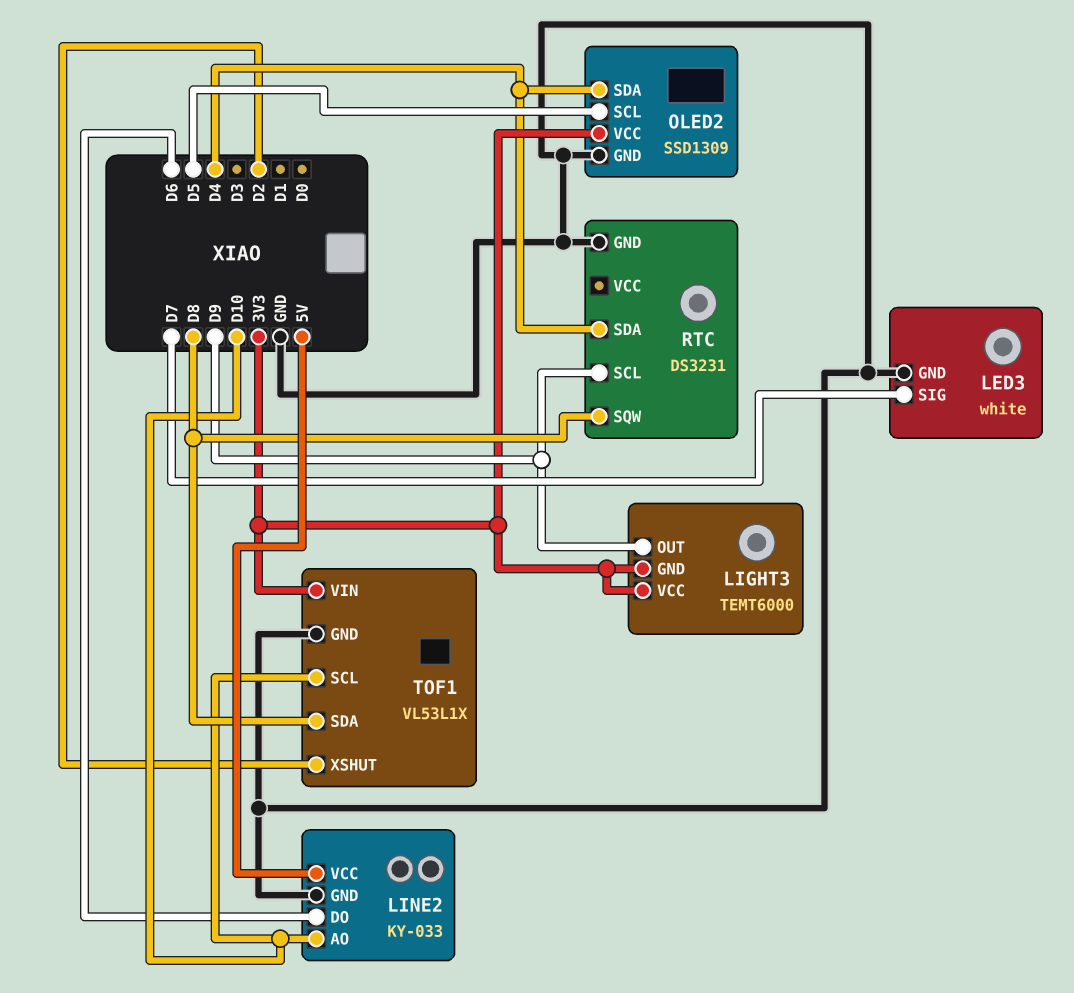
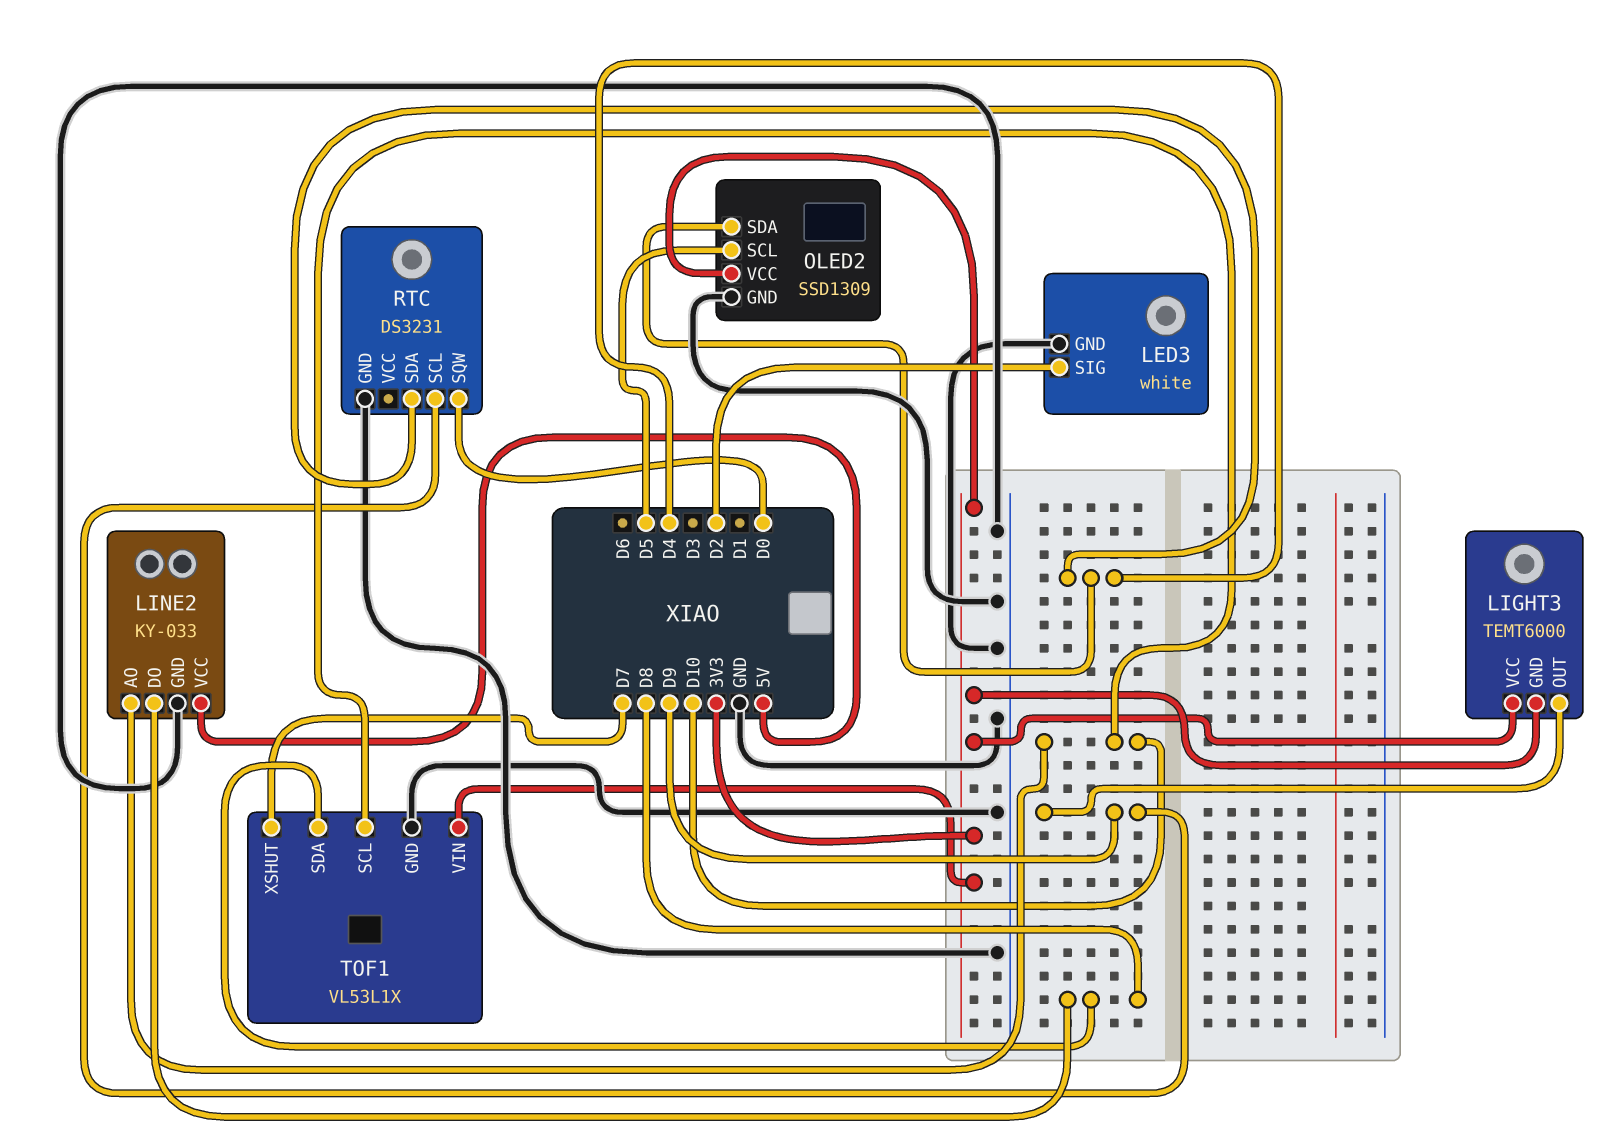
LED3 pin SIG: D7 -> D2
LINE2 pin DO: D6 -> D8
RTC pin SQW: D8 -> D0
TOF1 pin XSHUT: D2 -> D7

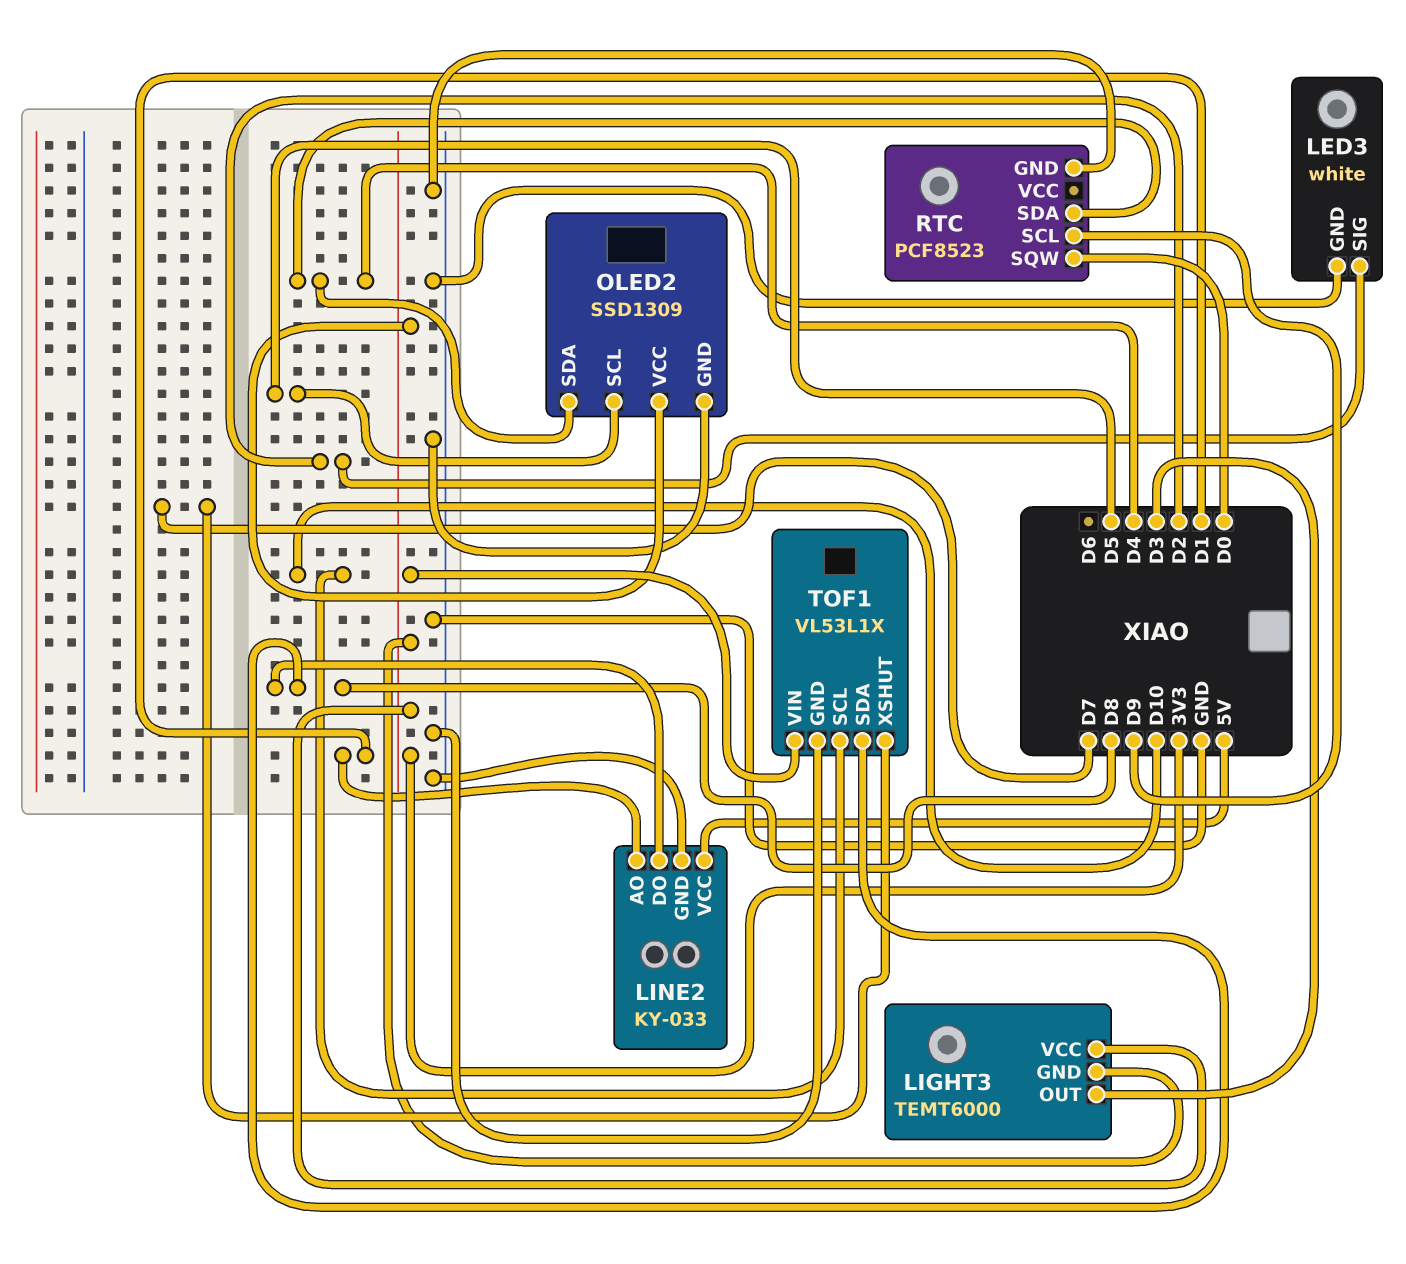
LIGHT3 pin OUT: D9 -> D3
LINE2 pin AO: D10 -> D1
RTC: DS3231 -> PCF8523

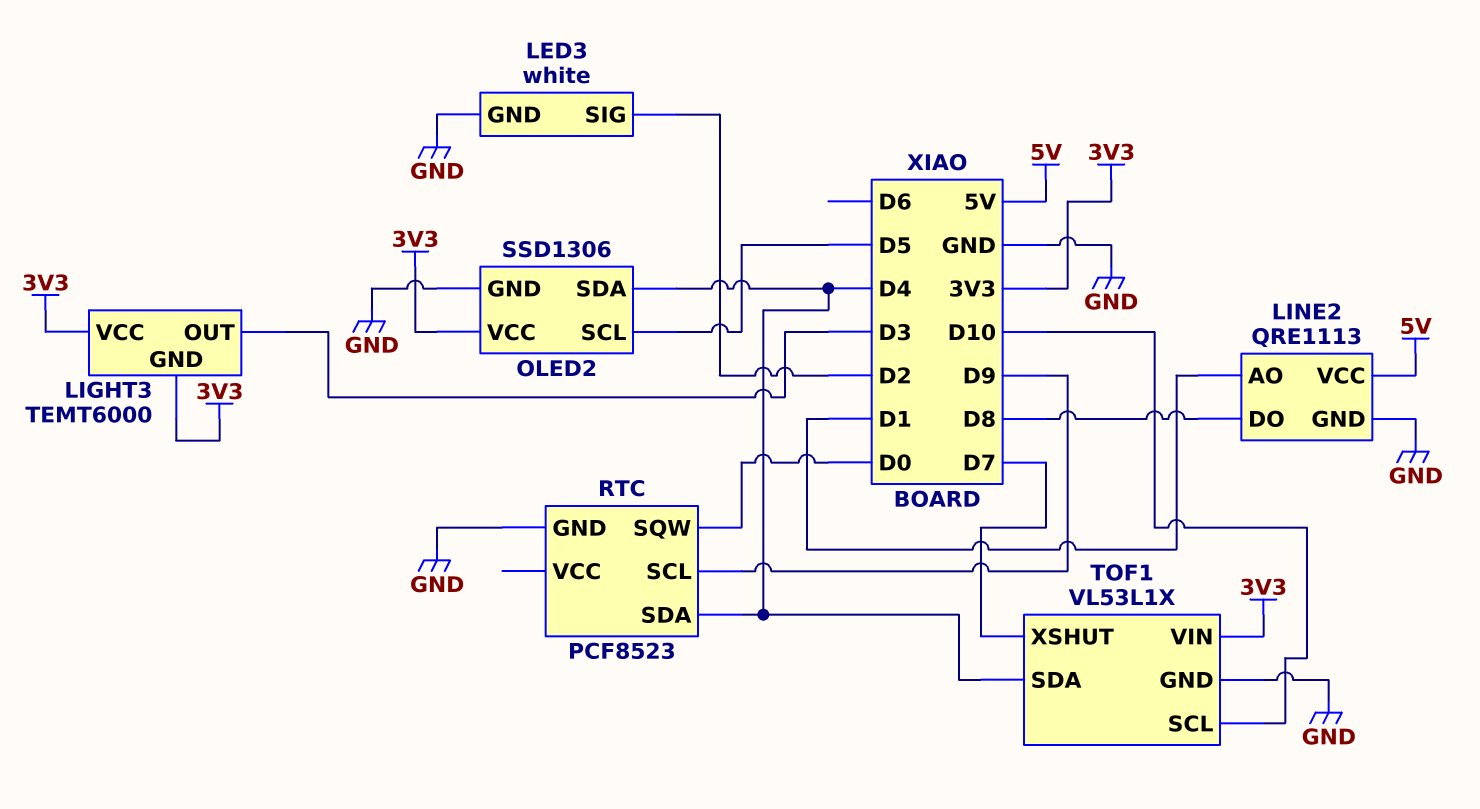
LINE2: KY-033 -> QRE1113
OLED2: SSD1309 -> SSD1306
TOF1 pin SDA: D8 -> D4

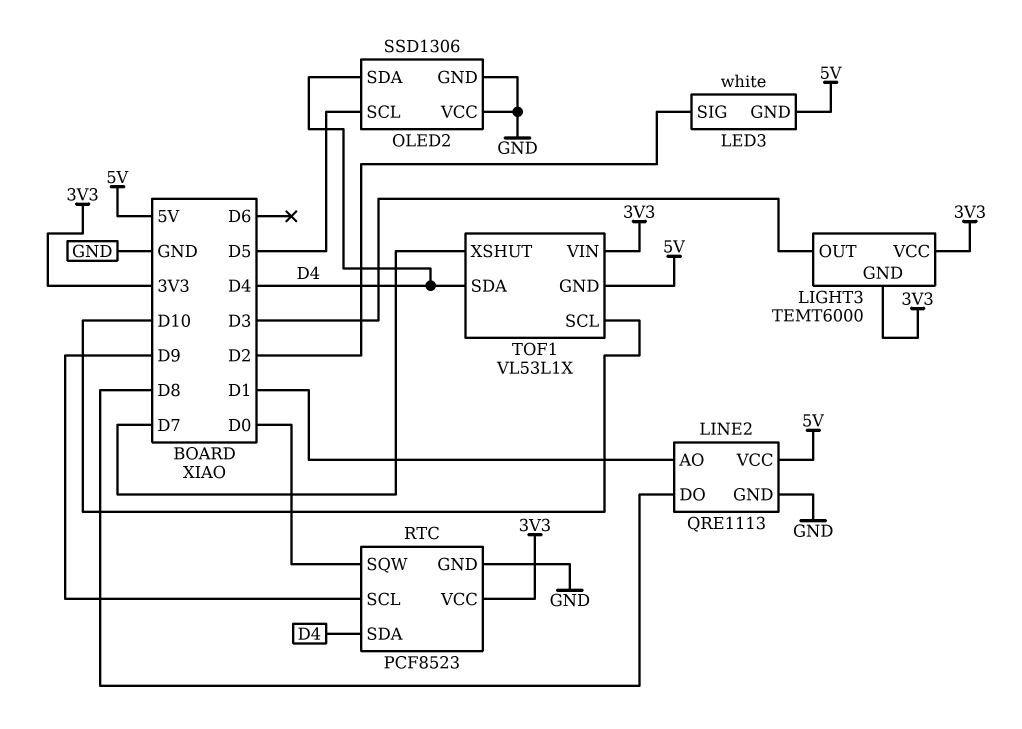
LED3 pin GND: GND -> 5V
OLED2 pin VCC: 3V3 -> GND
RTC pin VCC: none -> 3V3
TOF1 pin GND: GND -> 5V

